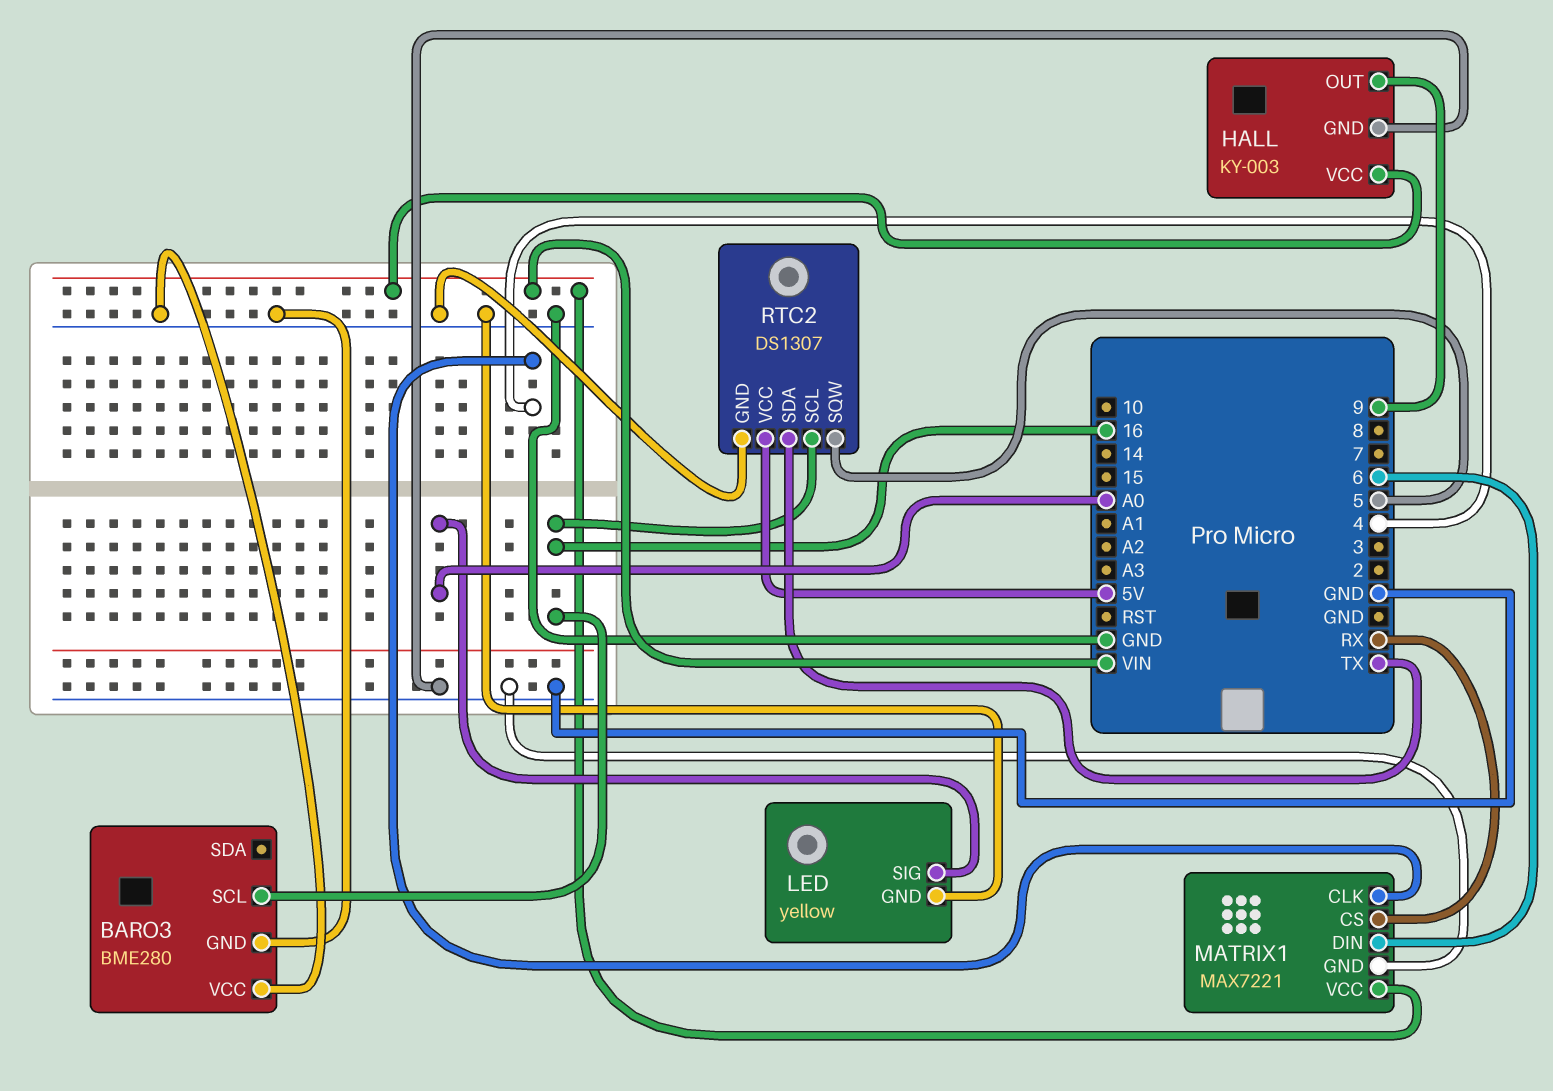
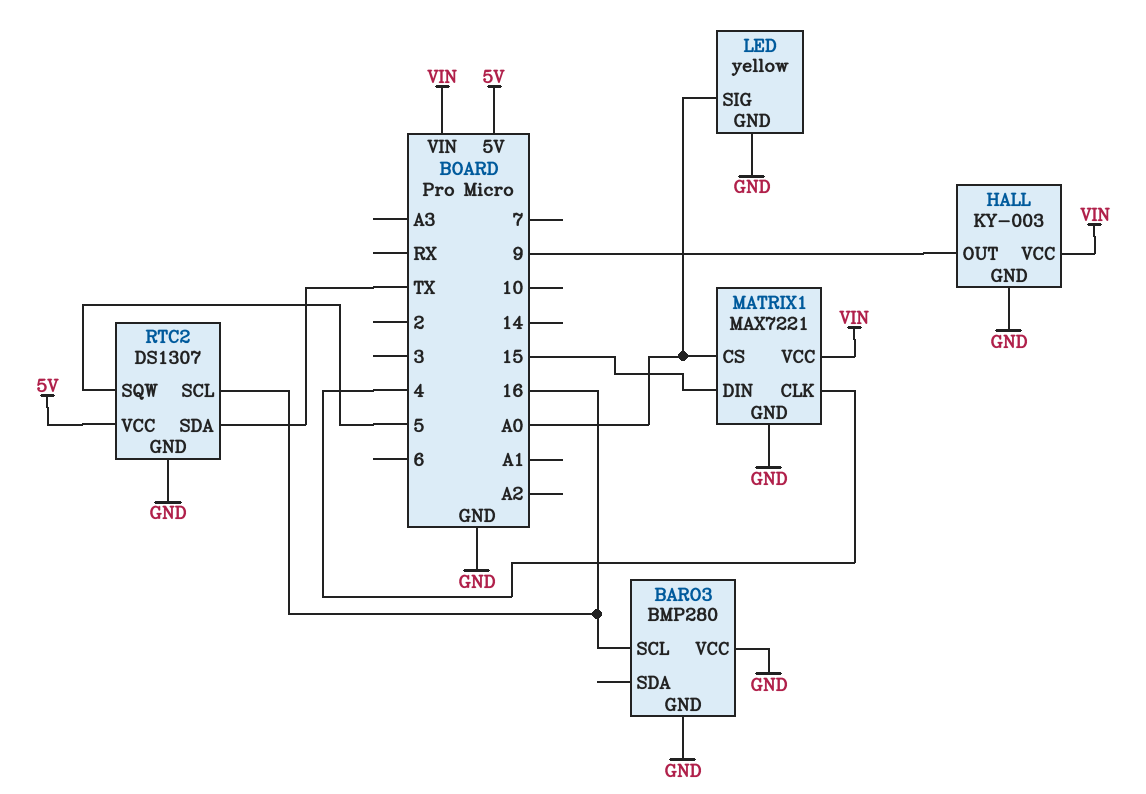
BARO3: BME280 -> BMP280
MATRIX1 pin CS: RX -> A0
MATRIX1 pin DIN: 6 -> 15

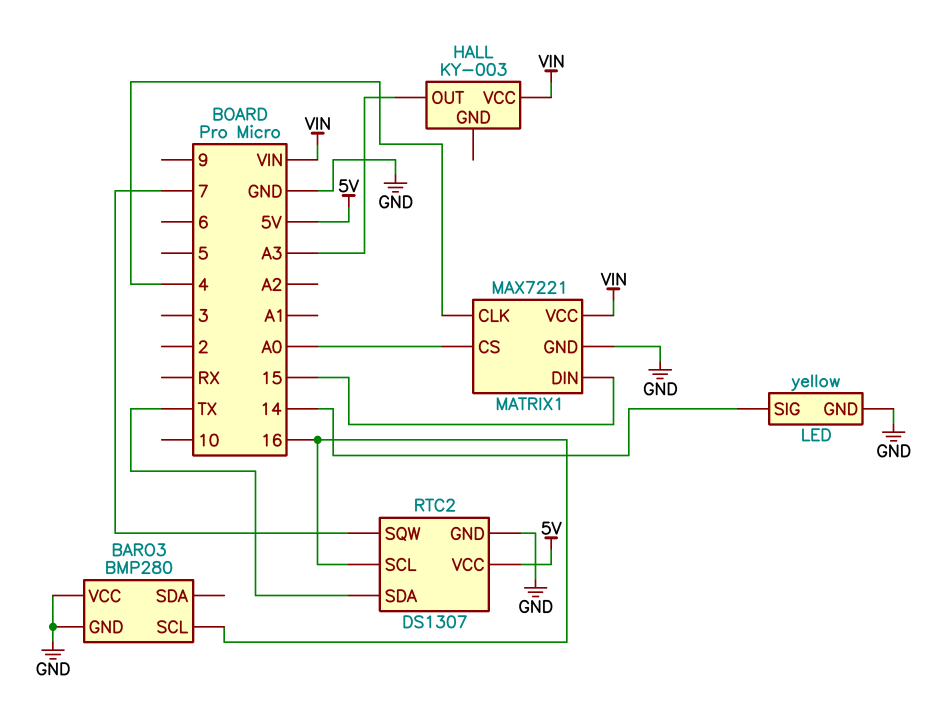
HALL pin GND: GND -> none
HALL pin OUT: 9 -> A3
LED pin SIG: A0 -> 14
RTC2 pin SQW: 5 -> 7

